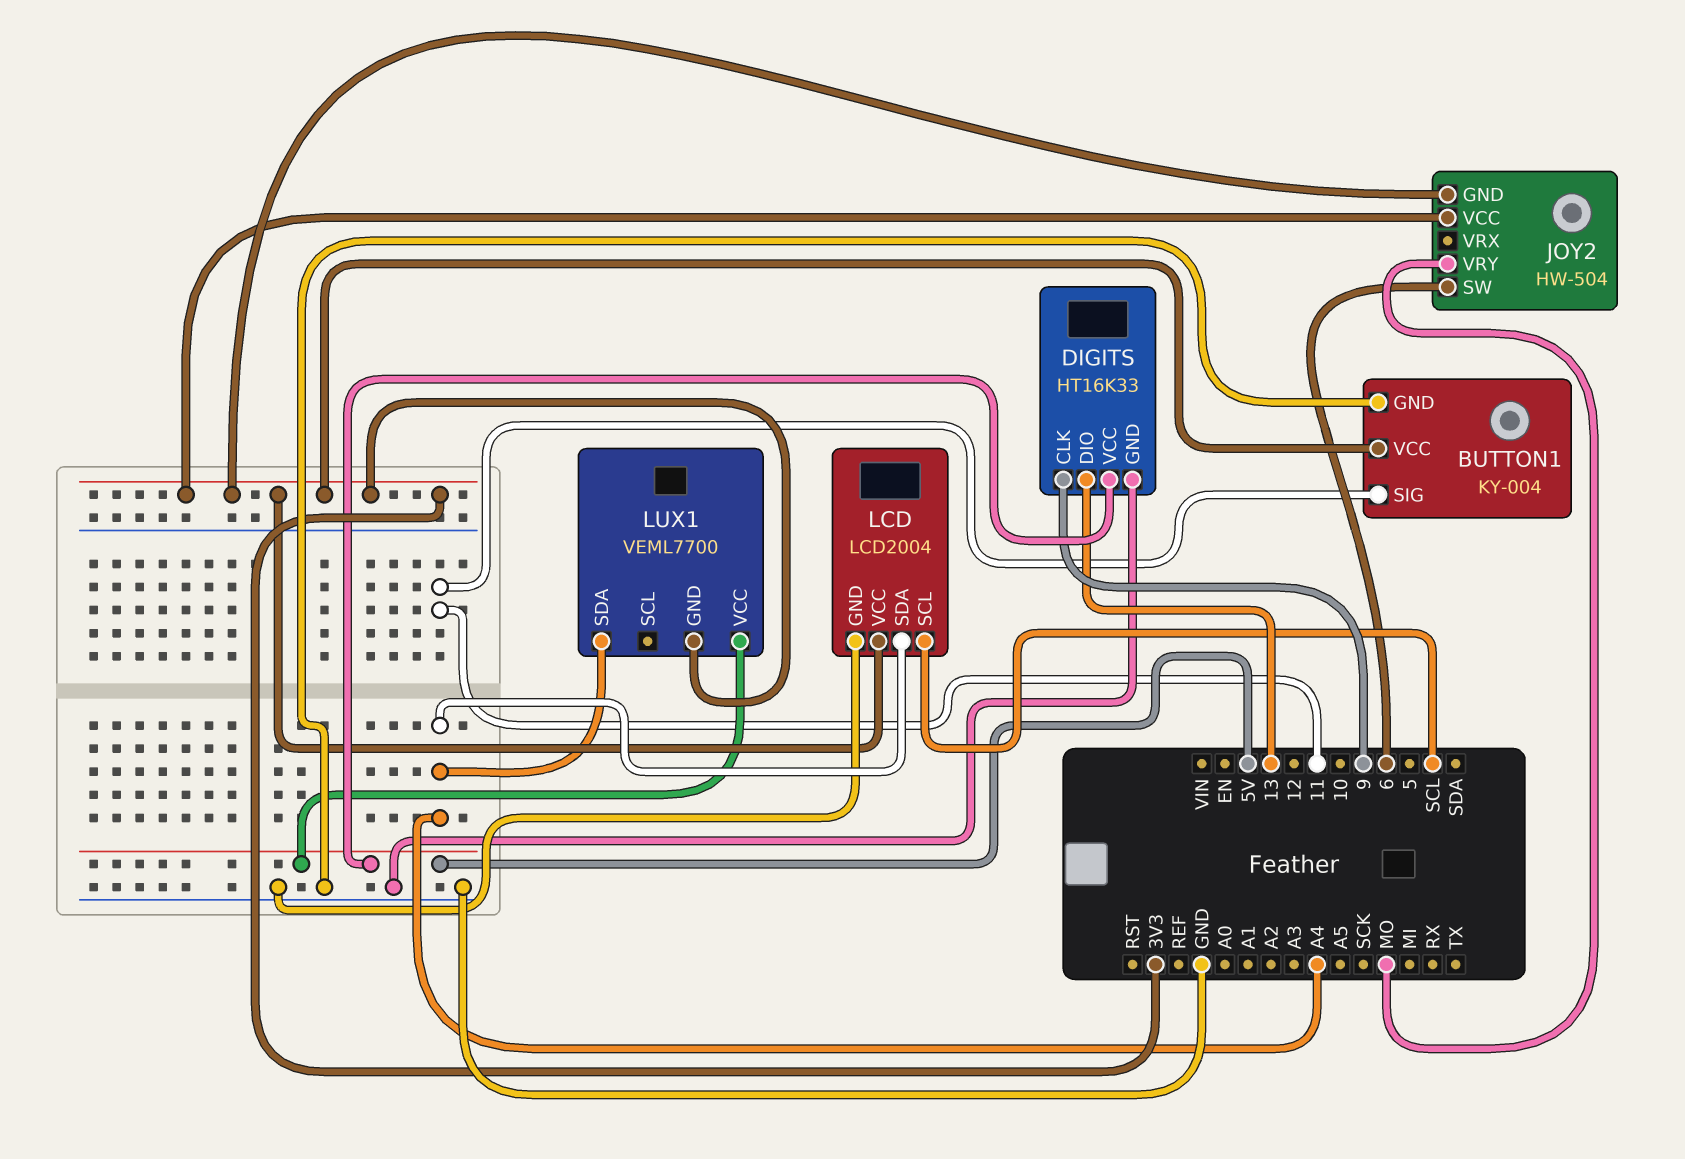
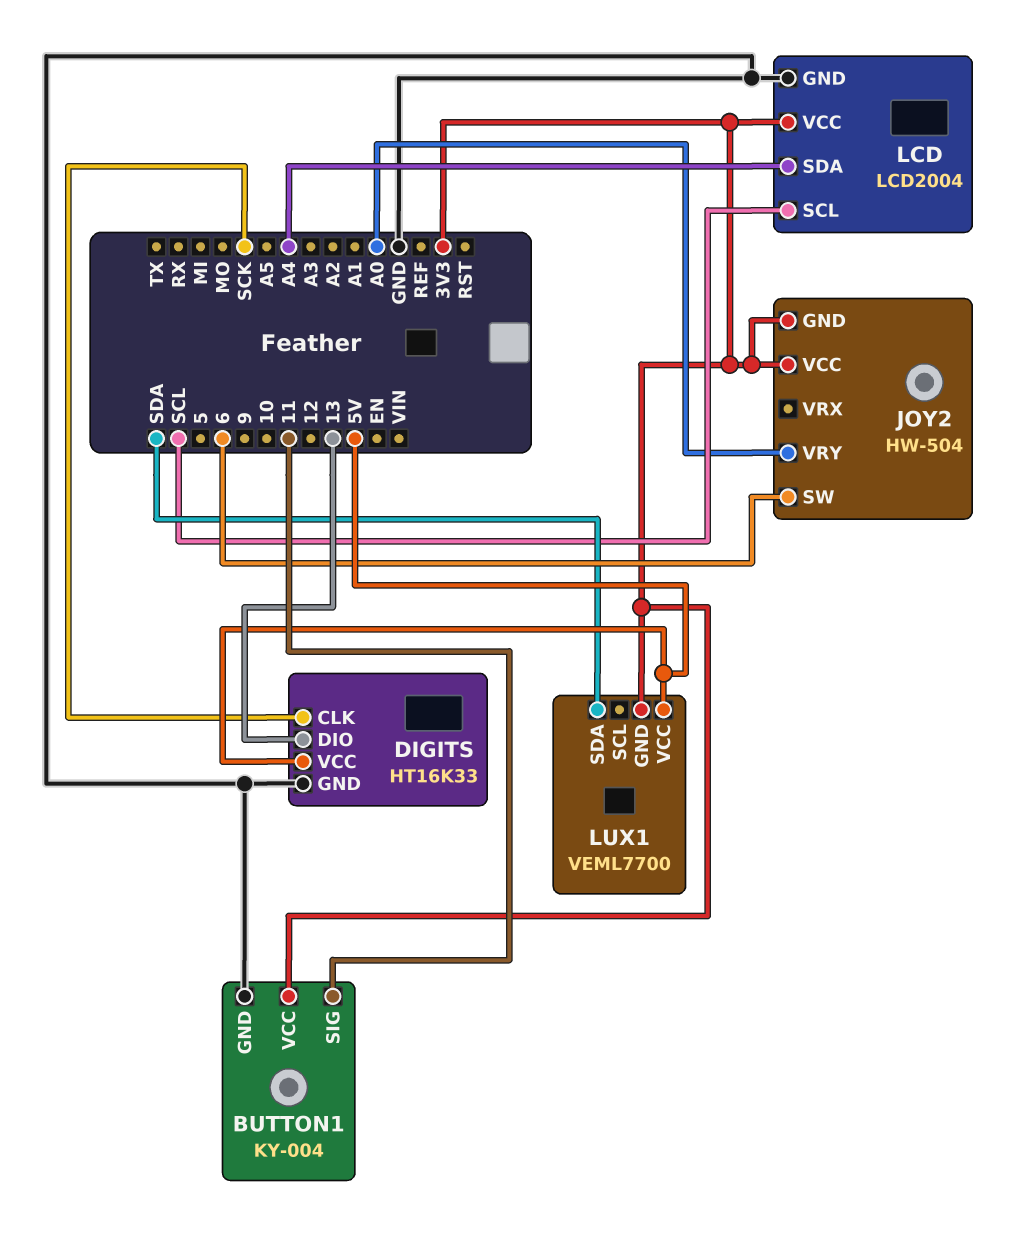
DIGITS pin CLK: 9 -> SCK
JOY2 pin VRY: MO -> A0
LUX1 pin SDA: A4 -> SDA

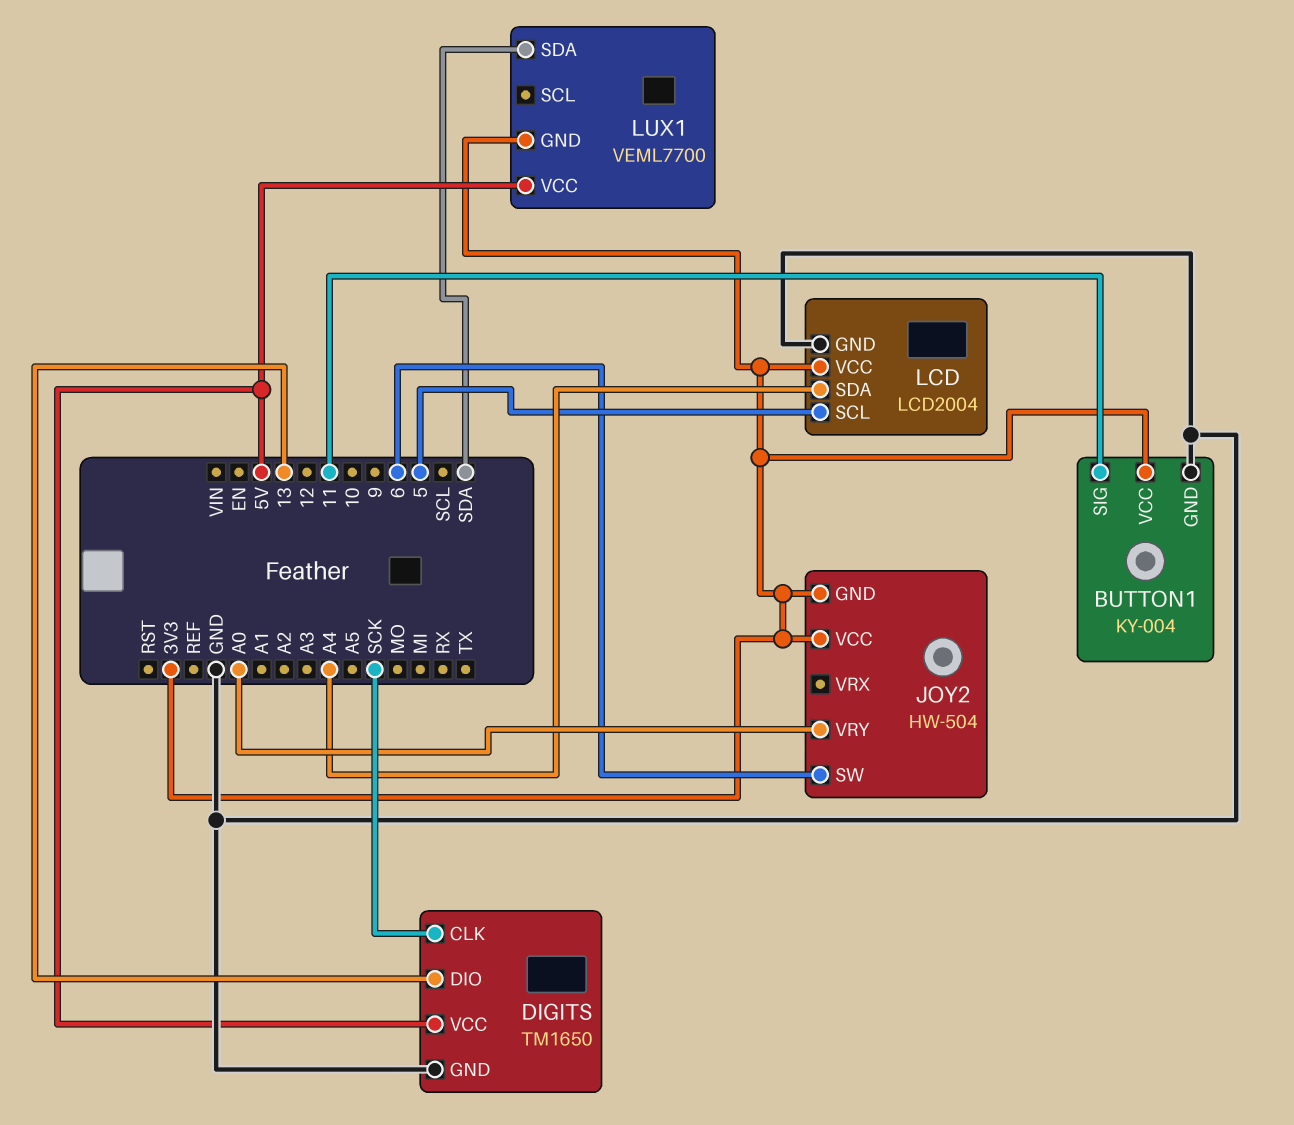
DIGITS: HT16K33 -> TM1650
LCD pin SCL: SCL -> 5

